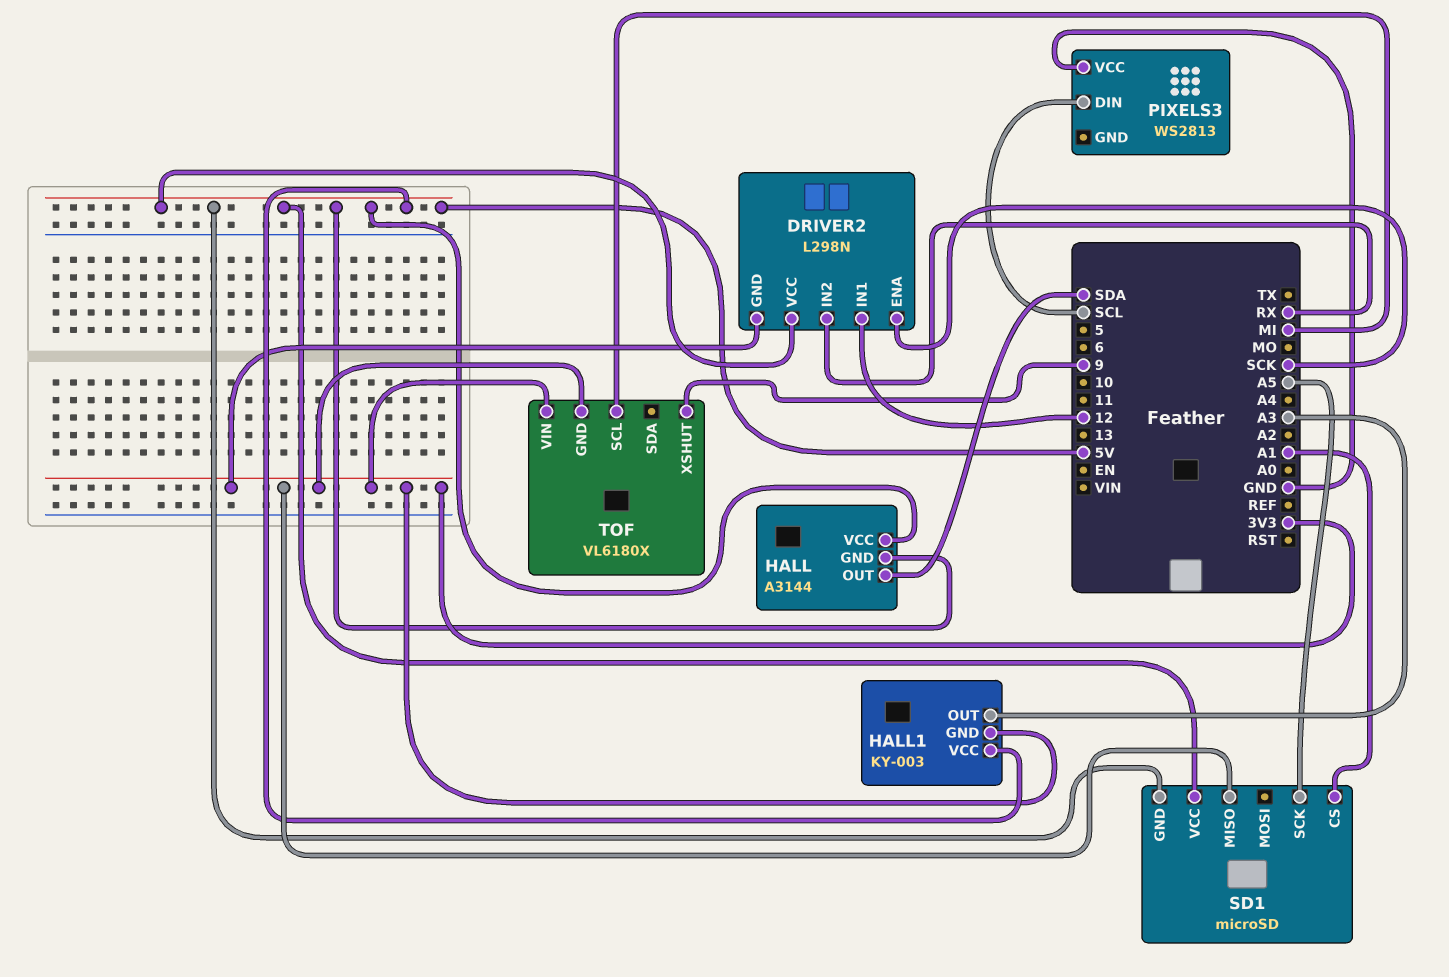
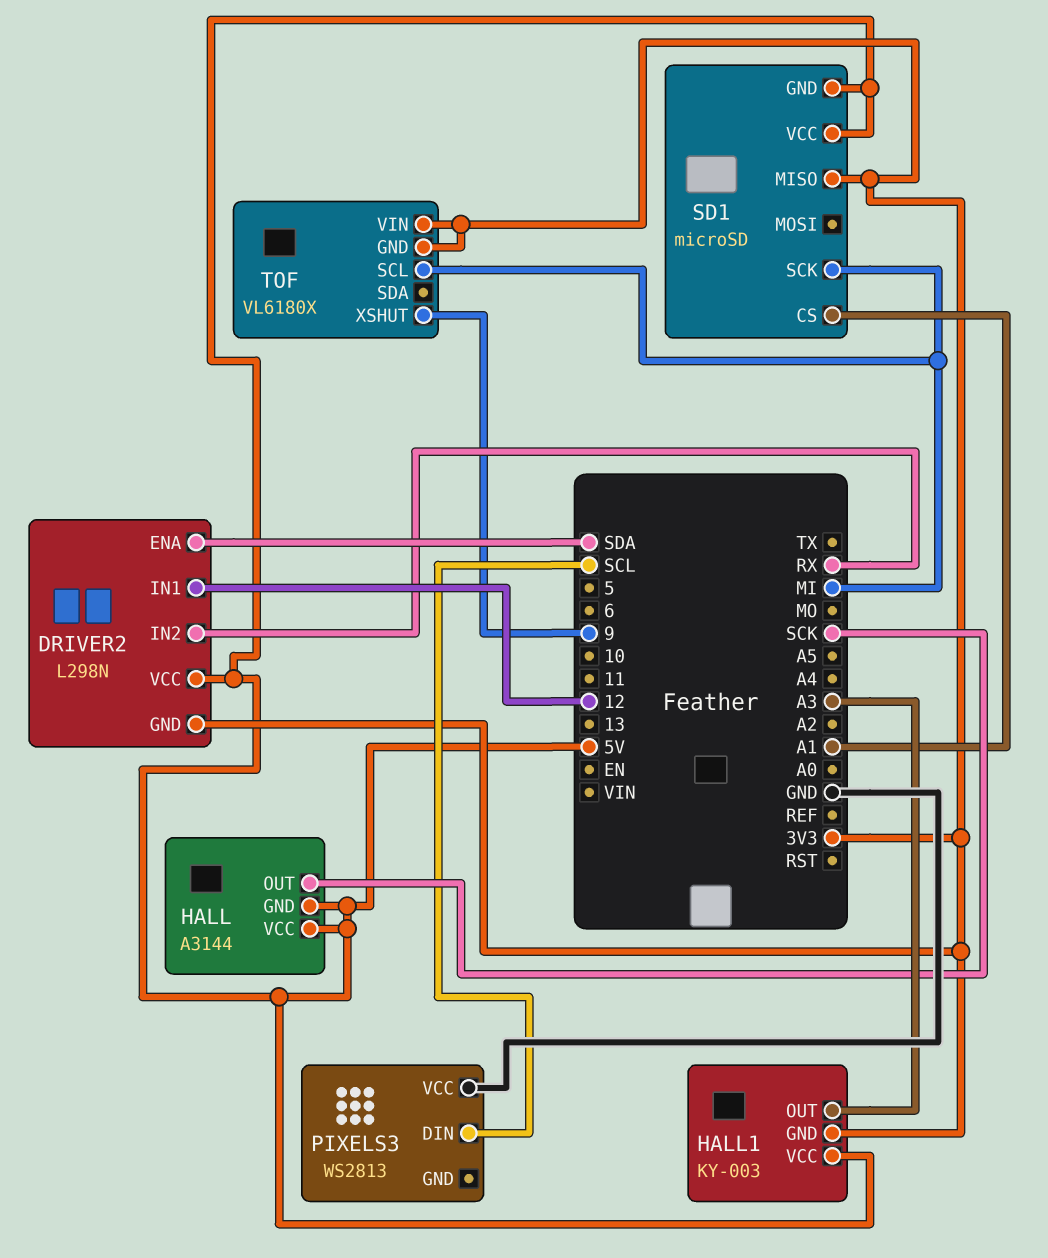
DRIVER2 pin ENA: SCK -> SDA
HALL pin OUT: SDA -> SCK
SD1 pin SCK: A5 -> MI

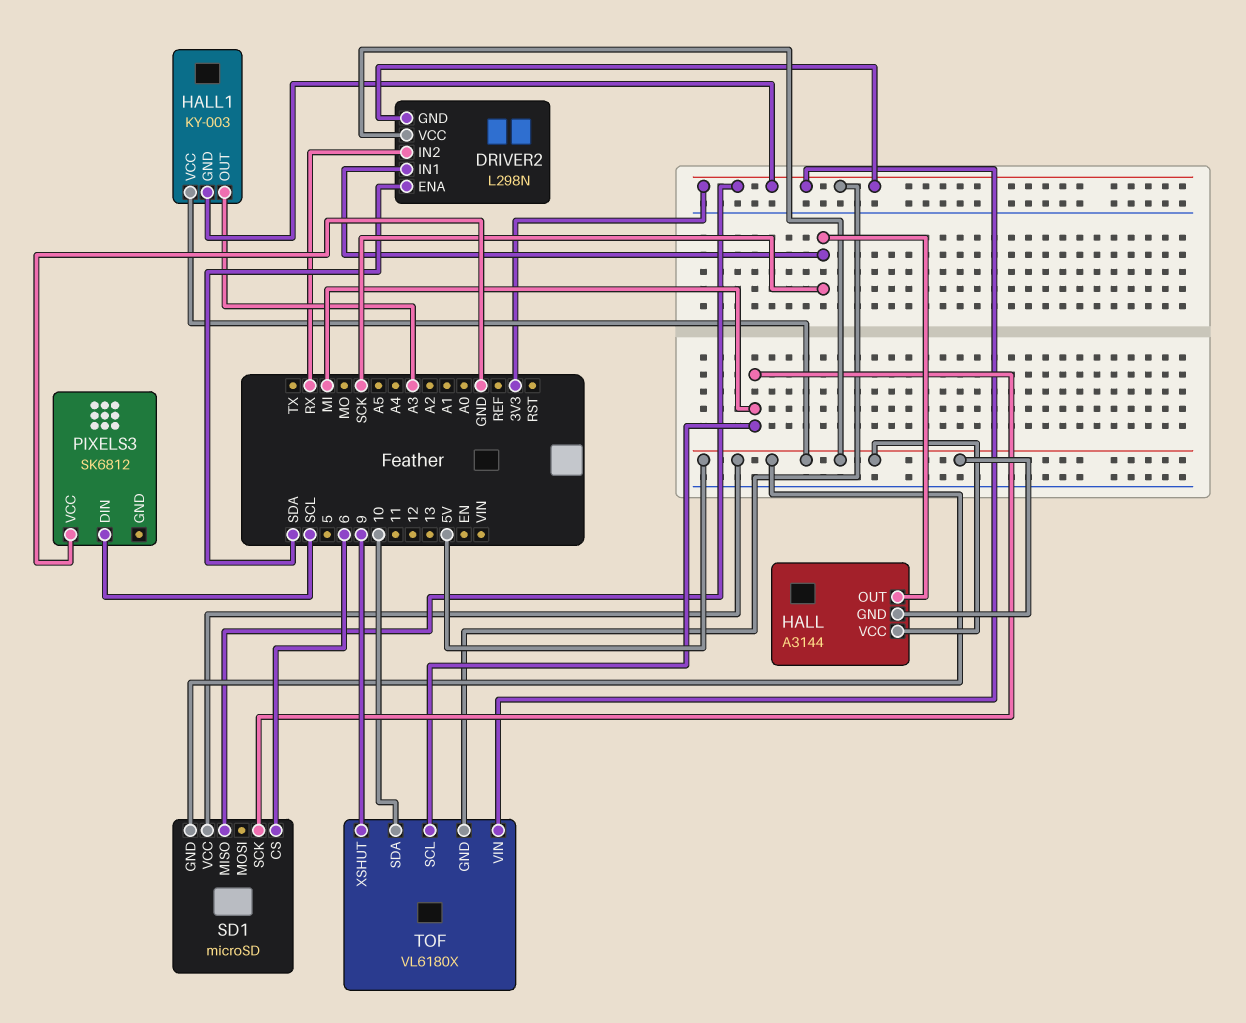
DRIVER2 pin IN1: 12 -> SCK
PIXELS3: WS2813 -> SK6812
SD1 pin CS: A1 -> 6
TOF pin SDA: none -> 10

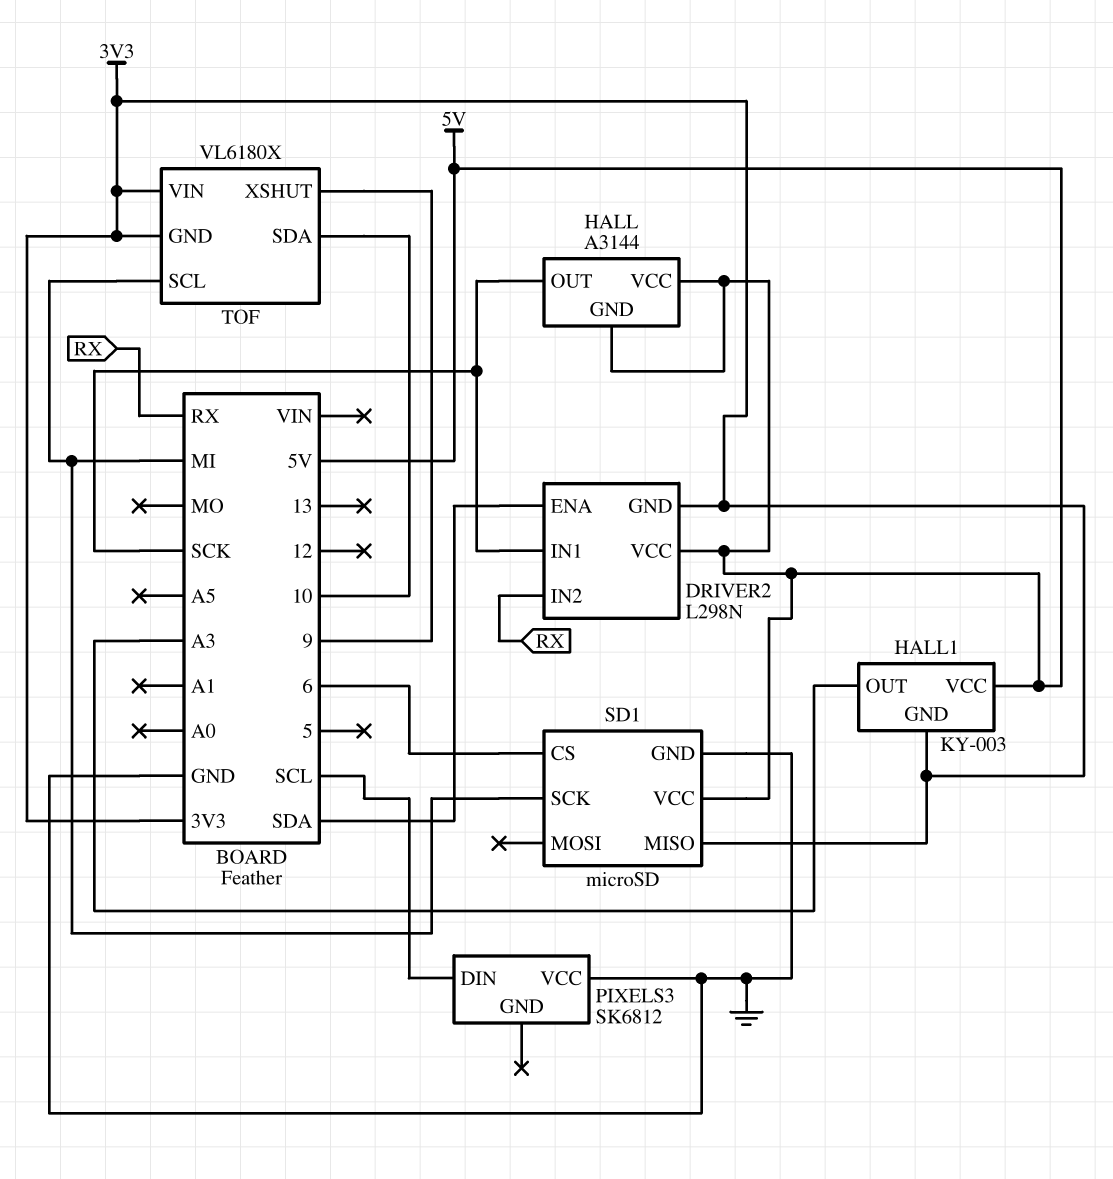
SD1 pin GND: 5V -> GND

